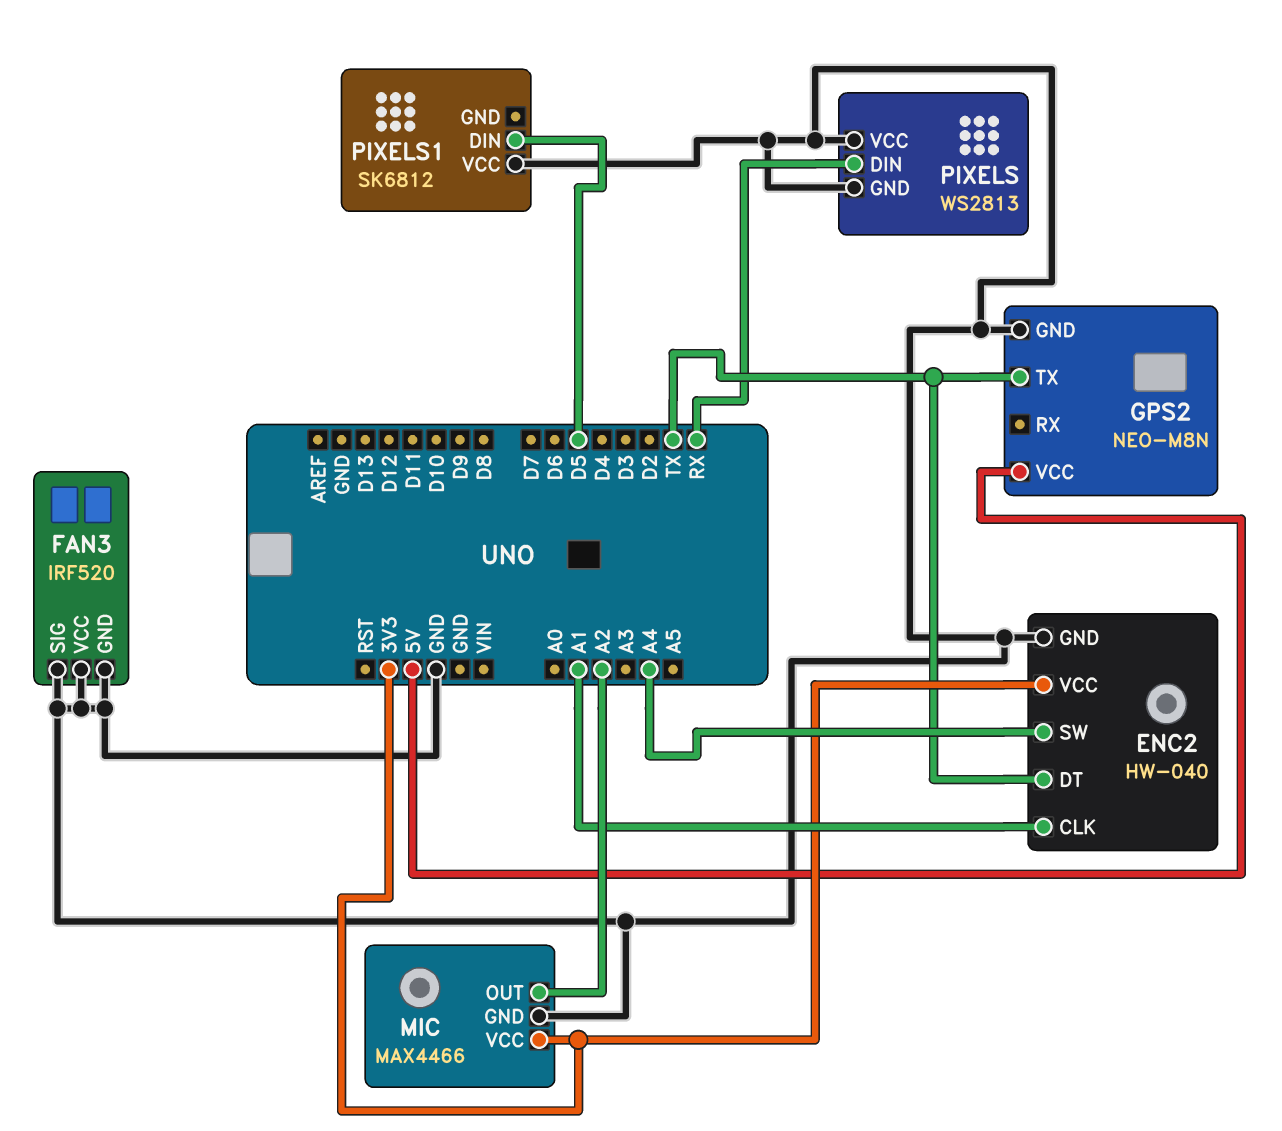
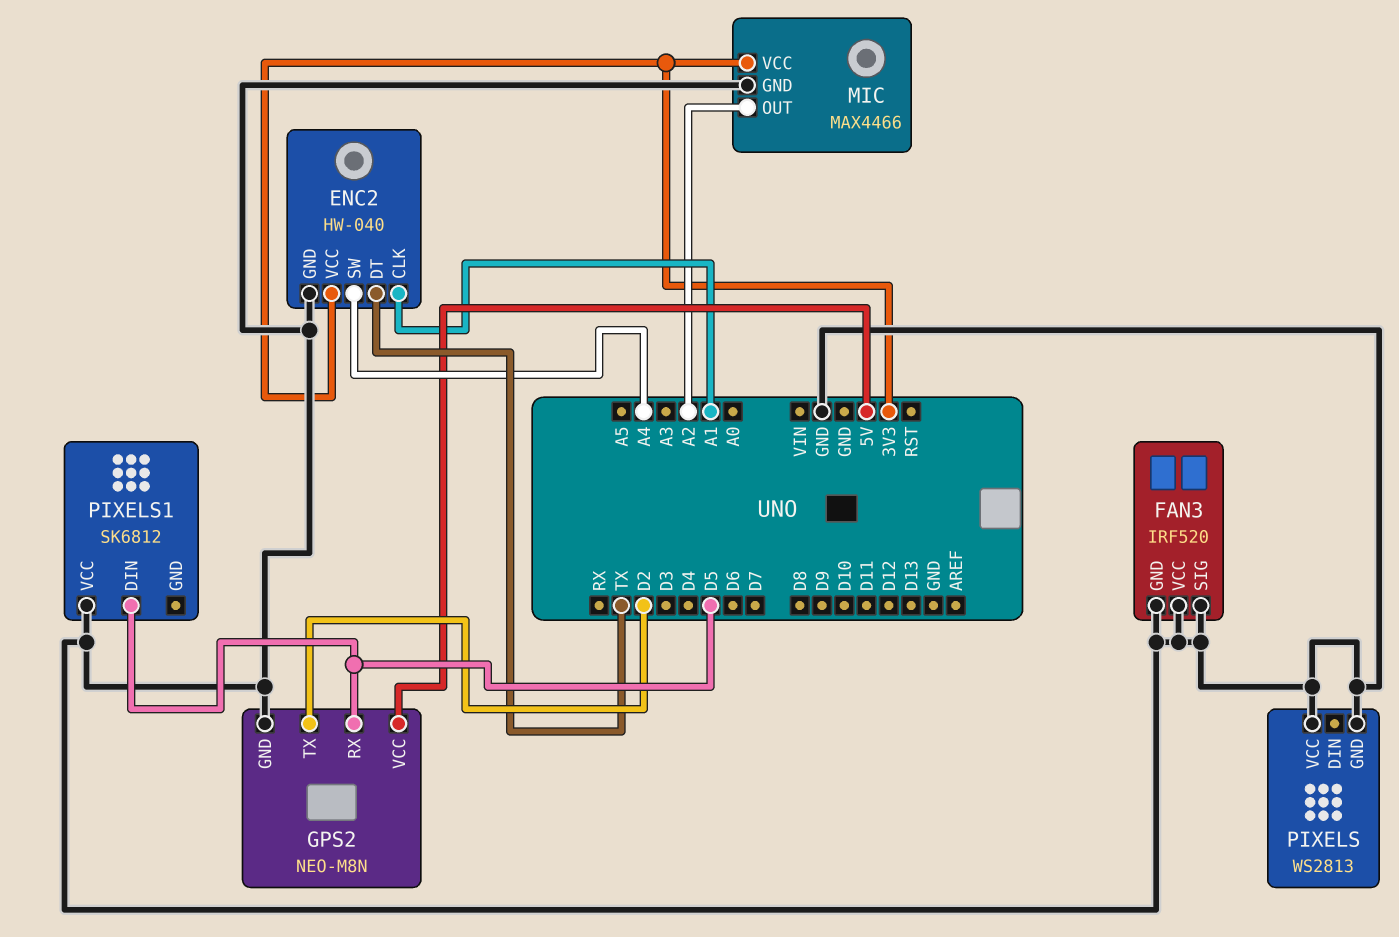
GPS2 pin RX: none -> D5
GPS2 pin TX: TX -> D2
PIXELS pin DIN: RX -> none

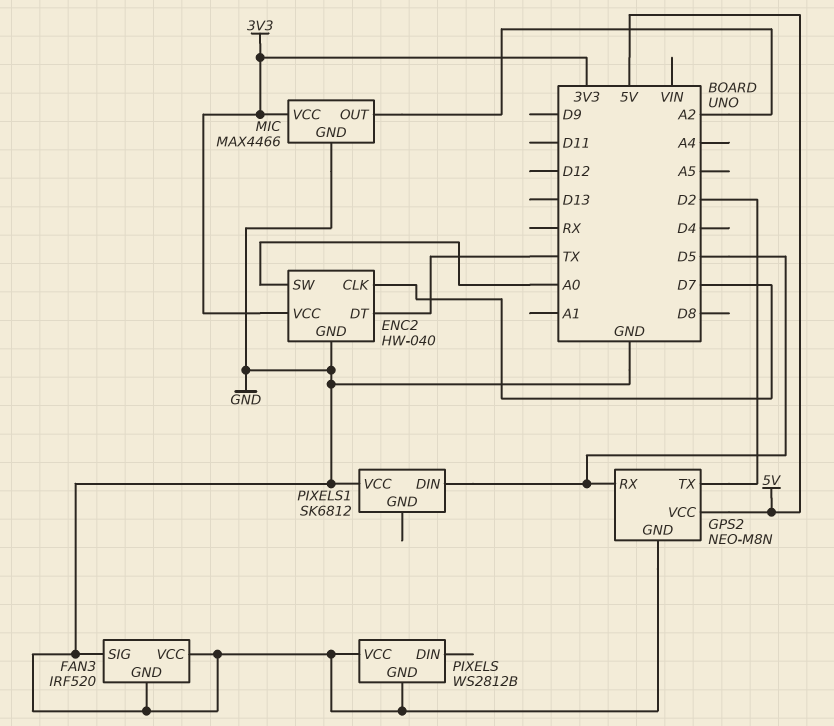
ENC2 pin CLK: A1 -> D7
ENC2 pin SW: A4 -> A0
PIXELS: WS2813 -> WS2812B

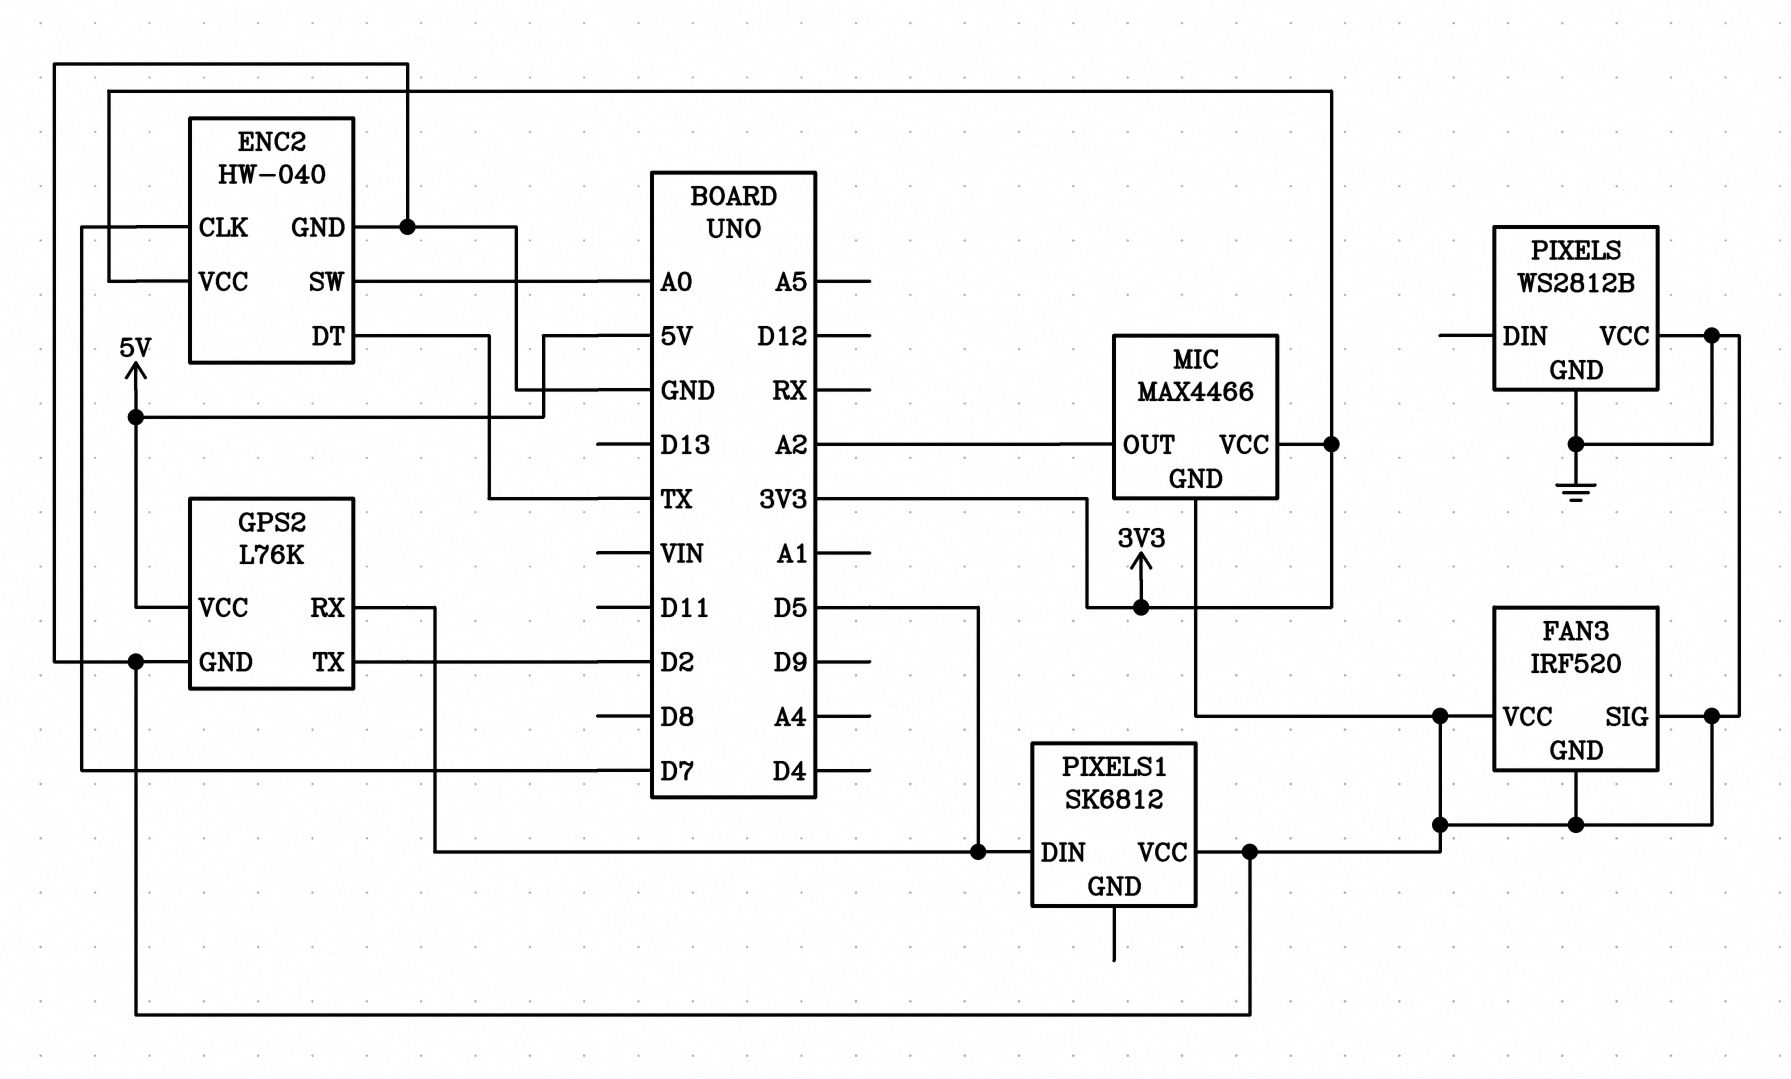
GPS2: NEO-M8N -> L76K

